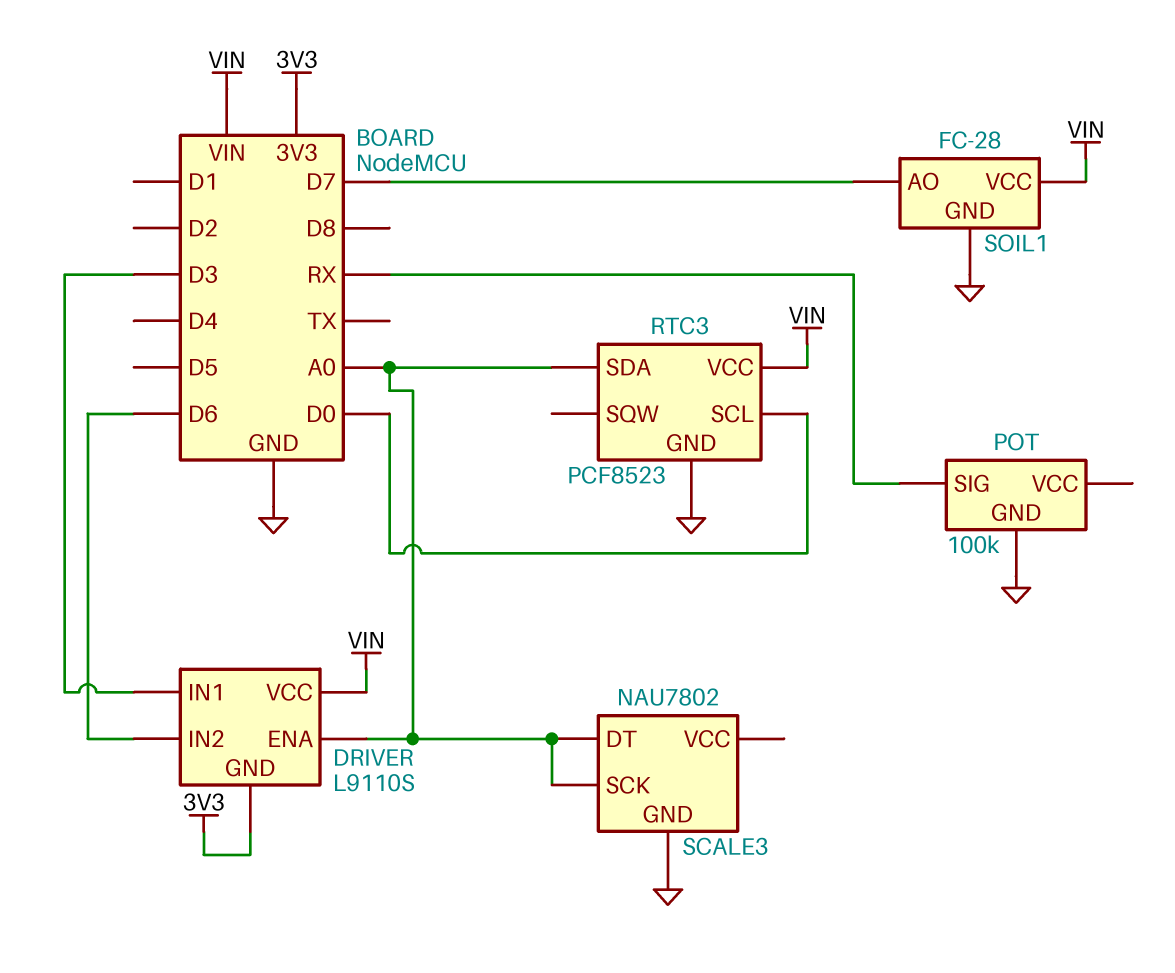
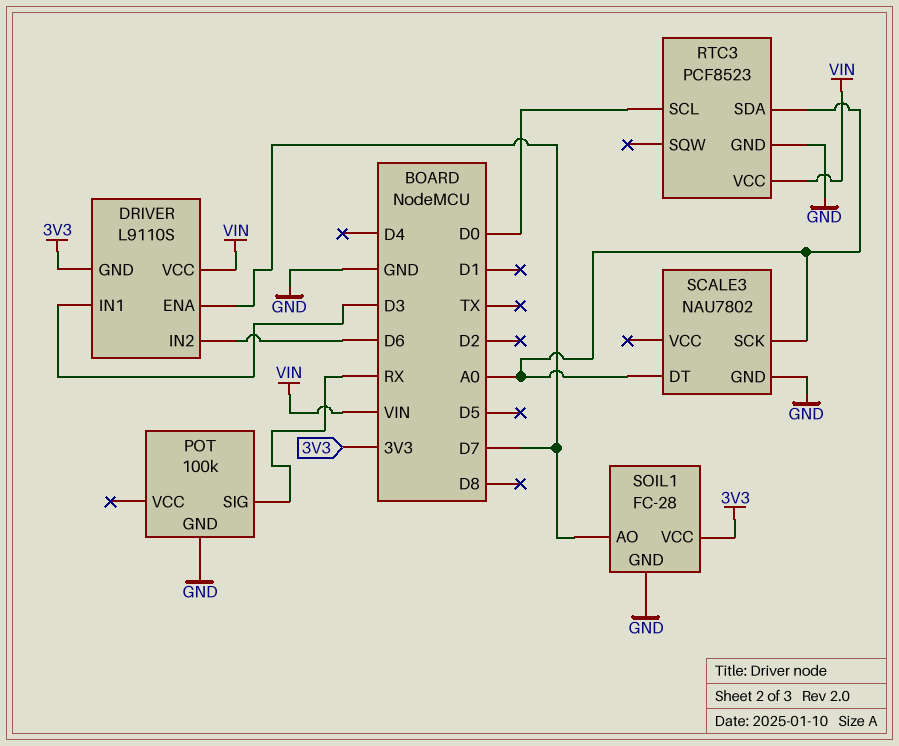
DRIVER pin ENA: A0 -> D7
SOIL1 pin VCC: VIN -> 3V3

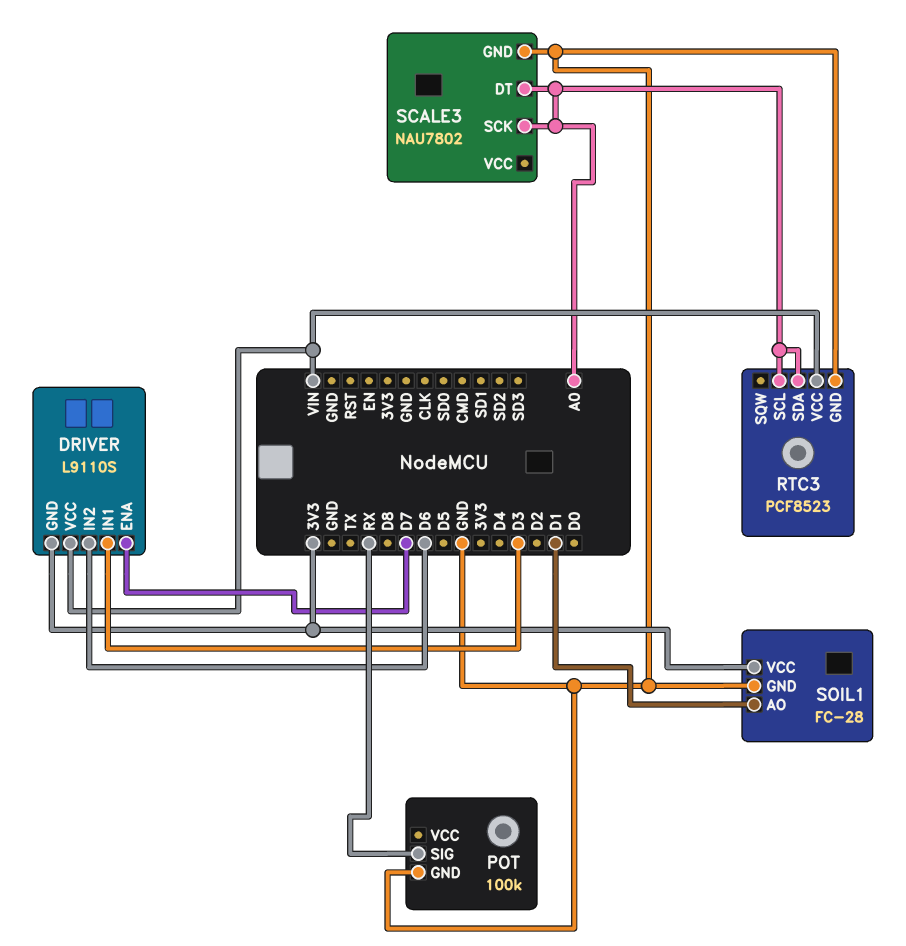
RTC3 pin SCL: D0 -> A0
SOIL1 pin AO: D7 -> D1

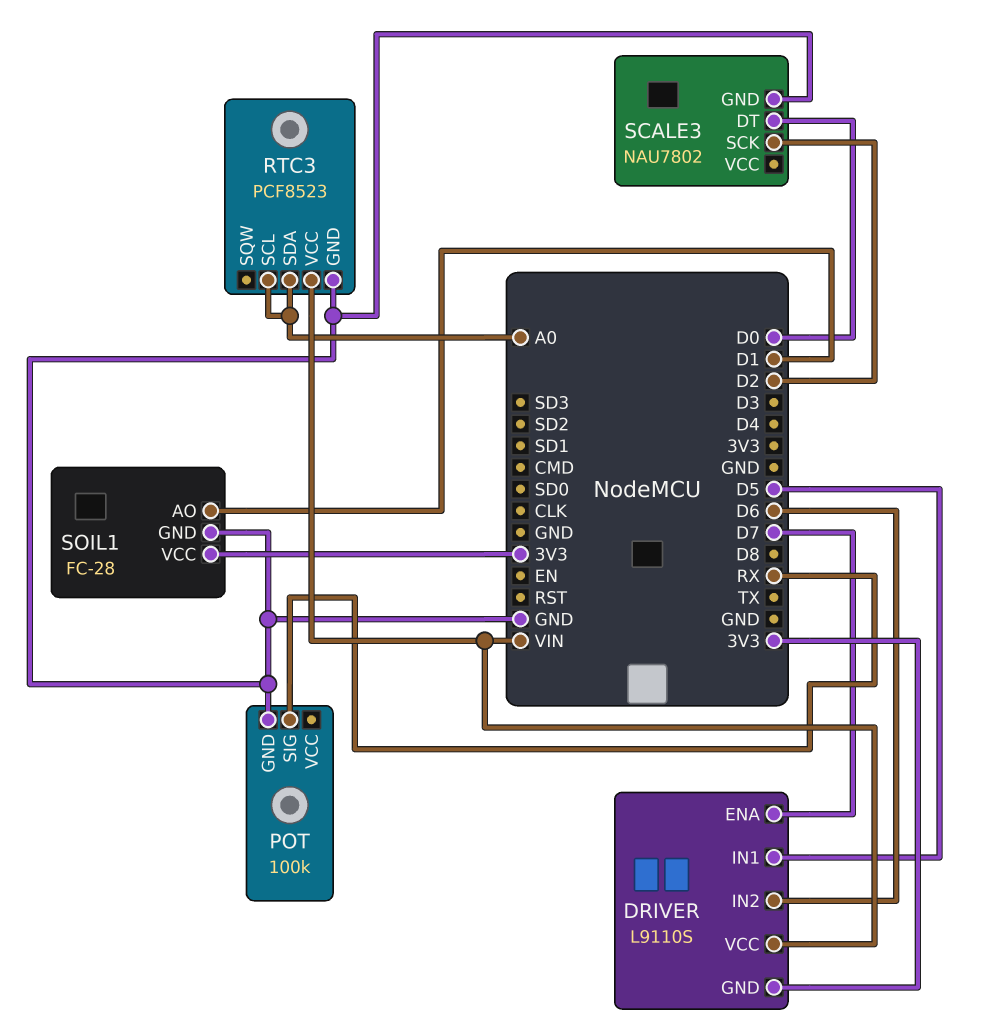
DRIVER pin IN1: D3 -> D5
SCALE3 pin DT: A0 -> D0
SCALE3 pin SCK: A0 -> D2

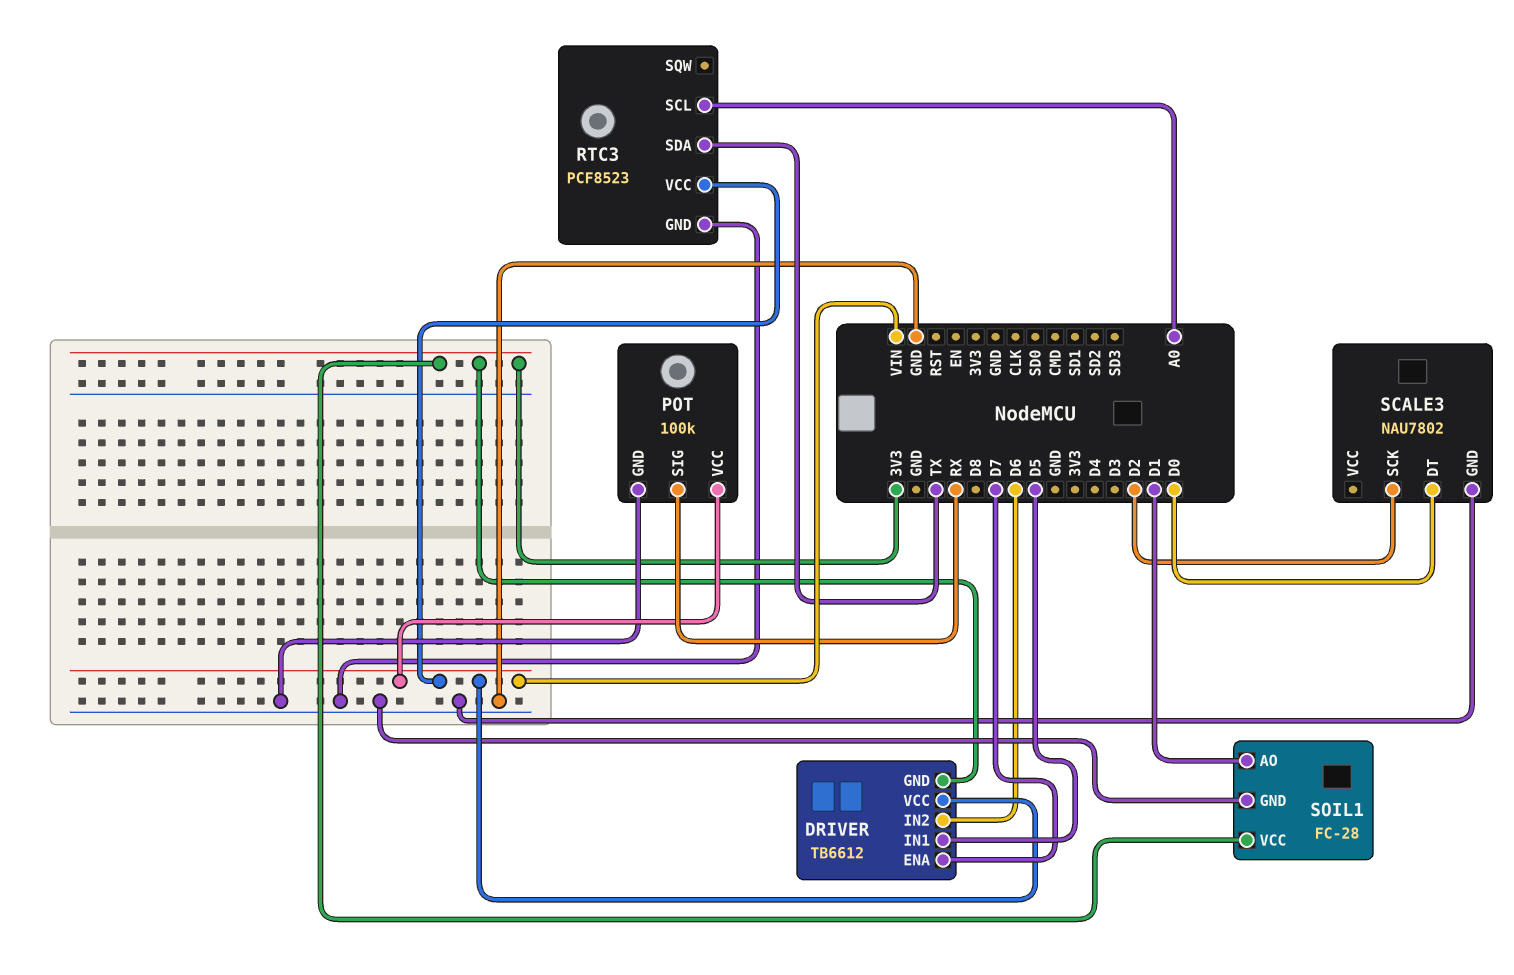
DRIVER: L9110S -> TB6612
POT pin VCC: none -> VIN
RTC3 pin SDA: A0 -> TX

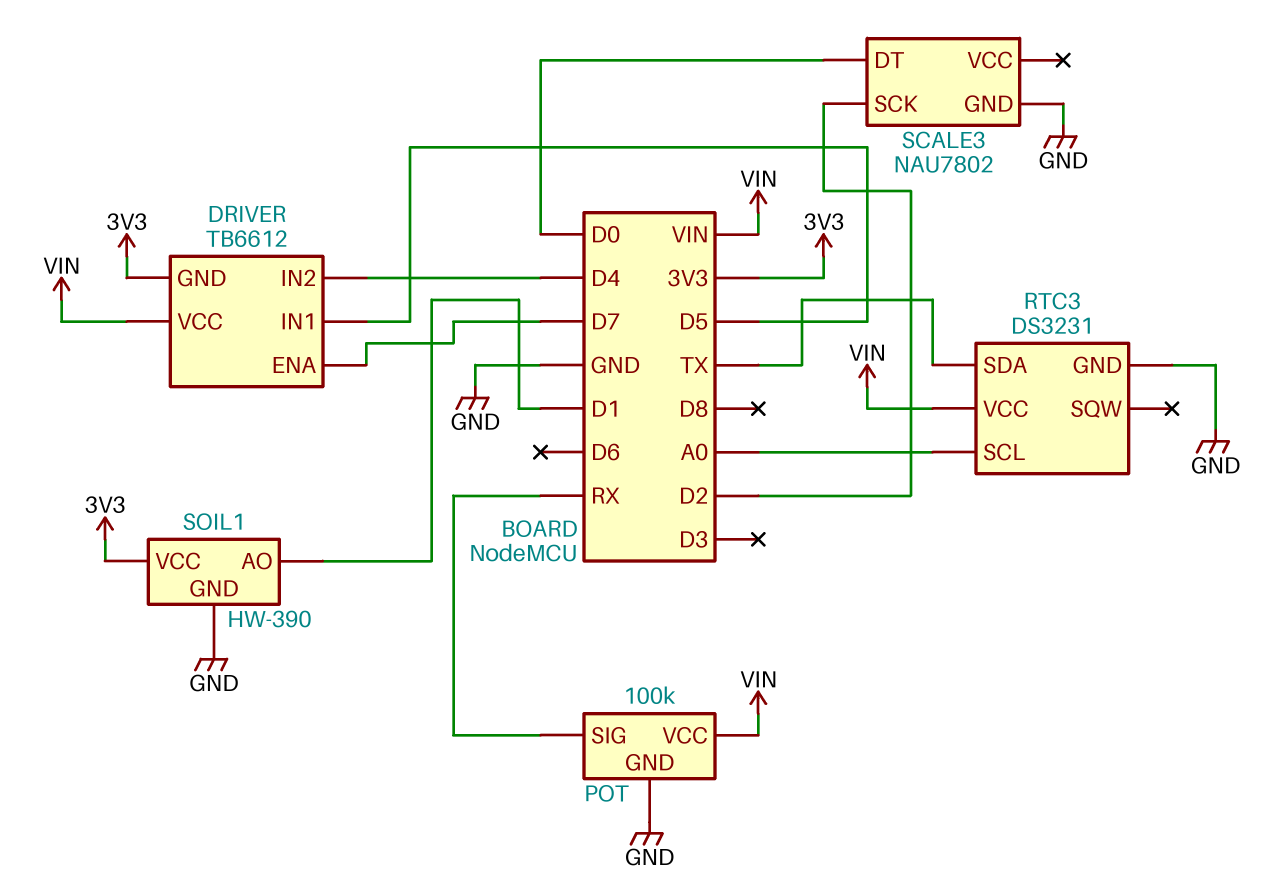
DRIVER pin IN2: D6 -> D4
RTC3: PCF8523 -> DS3231
SOIL1: FC-28 -> HW-390

